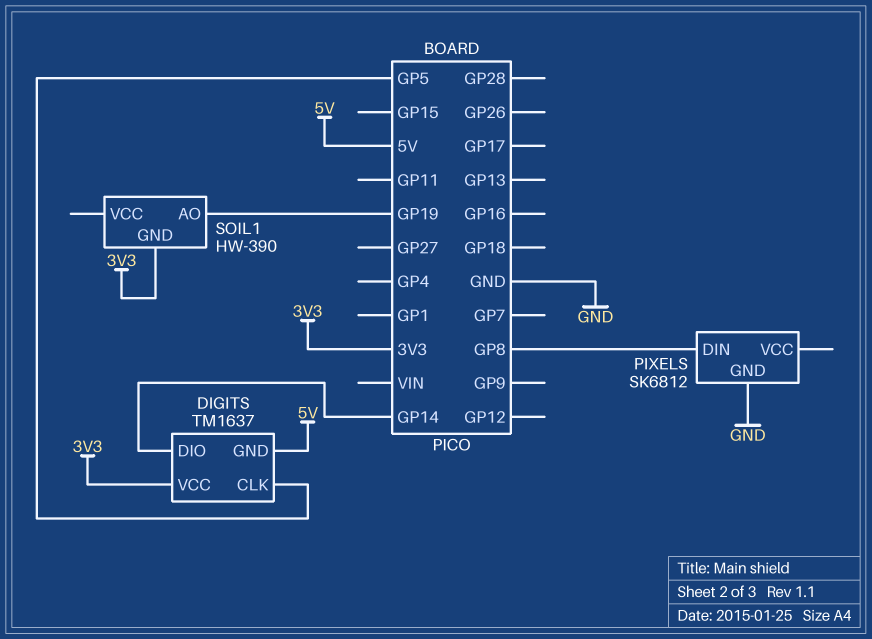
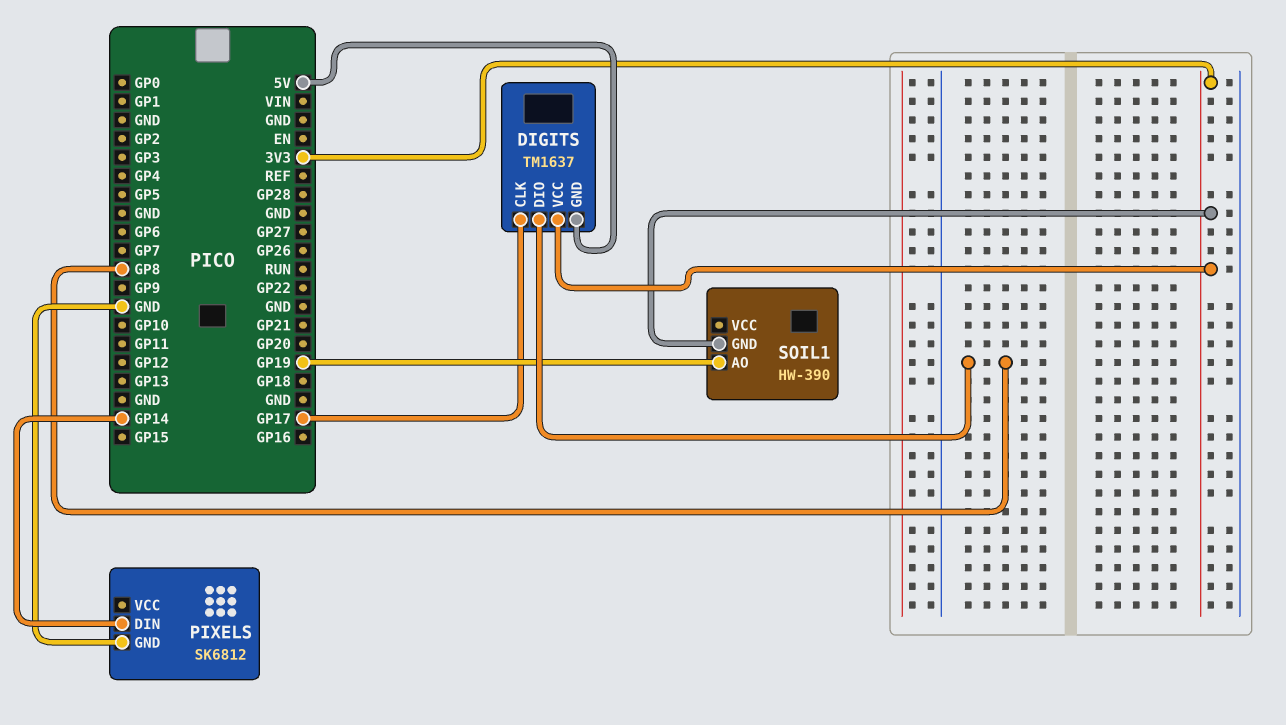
DIGITS pin CLK: GP5 -> GP17
DIGITS pin DIO: GP14 -> GP8
PIXELS pin DIN: GP8 -> GP14

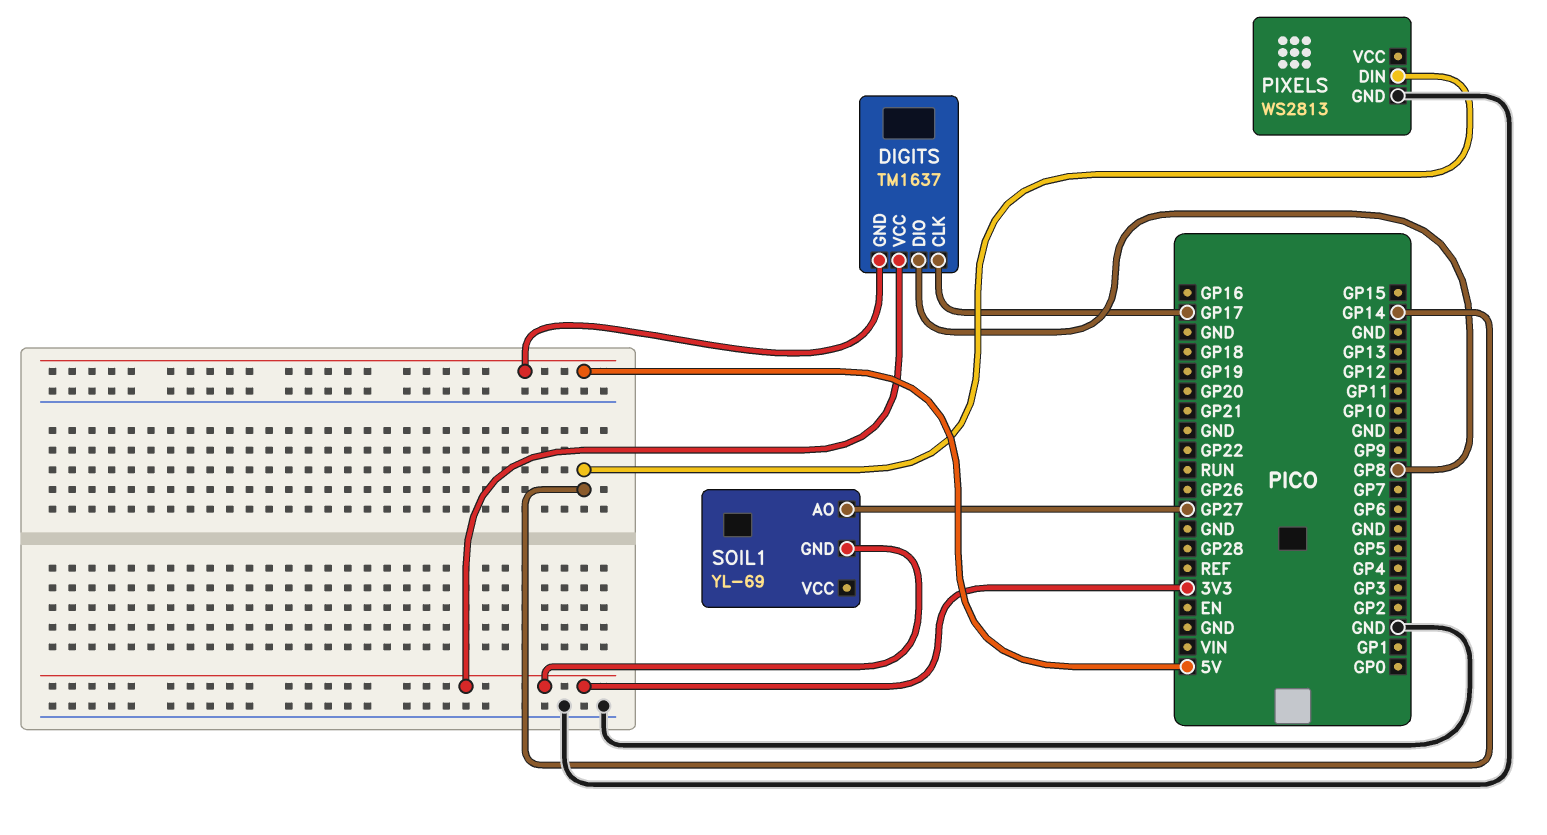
PIXELS: SK6812 -> WS2813
SOIL1: HW-390 -> YL-69
SOIL1 pin AO: GP19 -> GP27

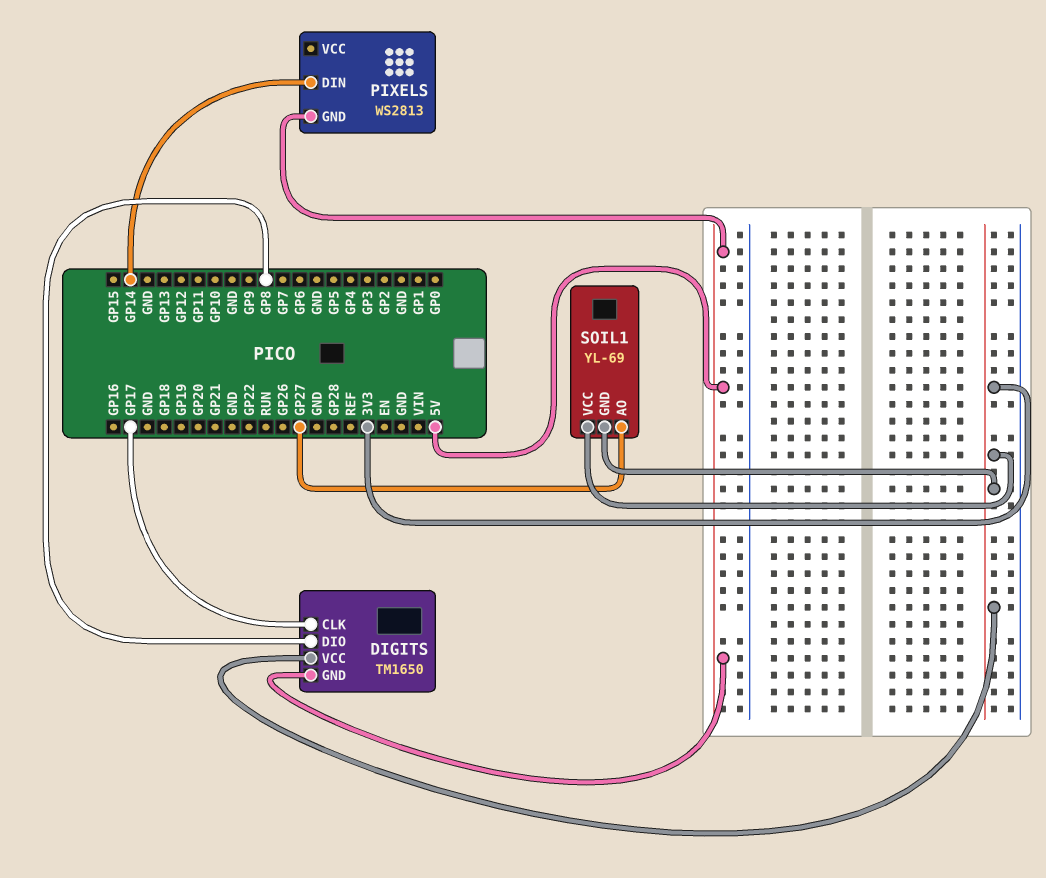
DIGITS: TM1637 -> TM1650
PIXELS pin GND: GND -> 5V
SOIL1 pin VCC: none -> 3V3

